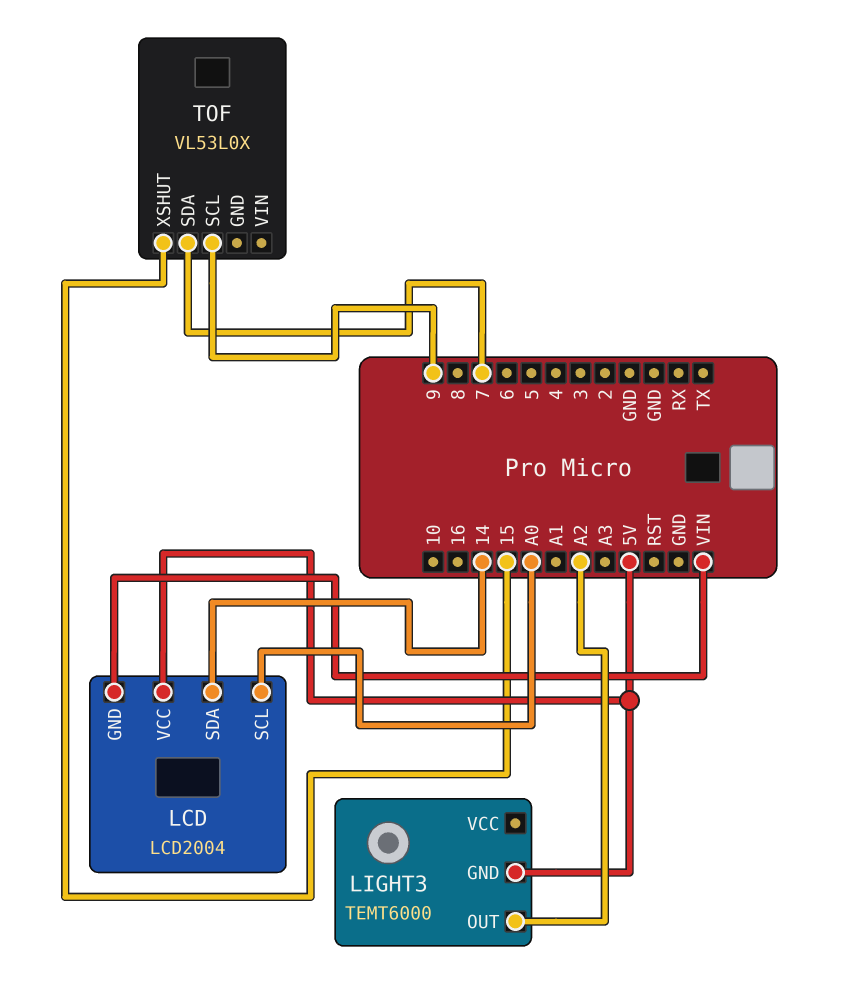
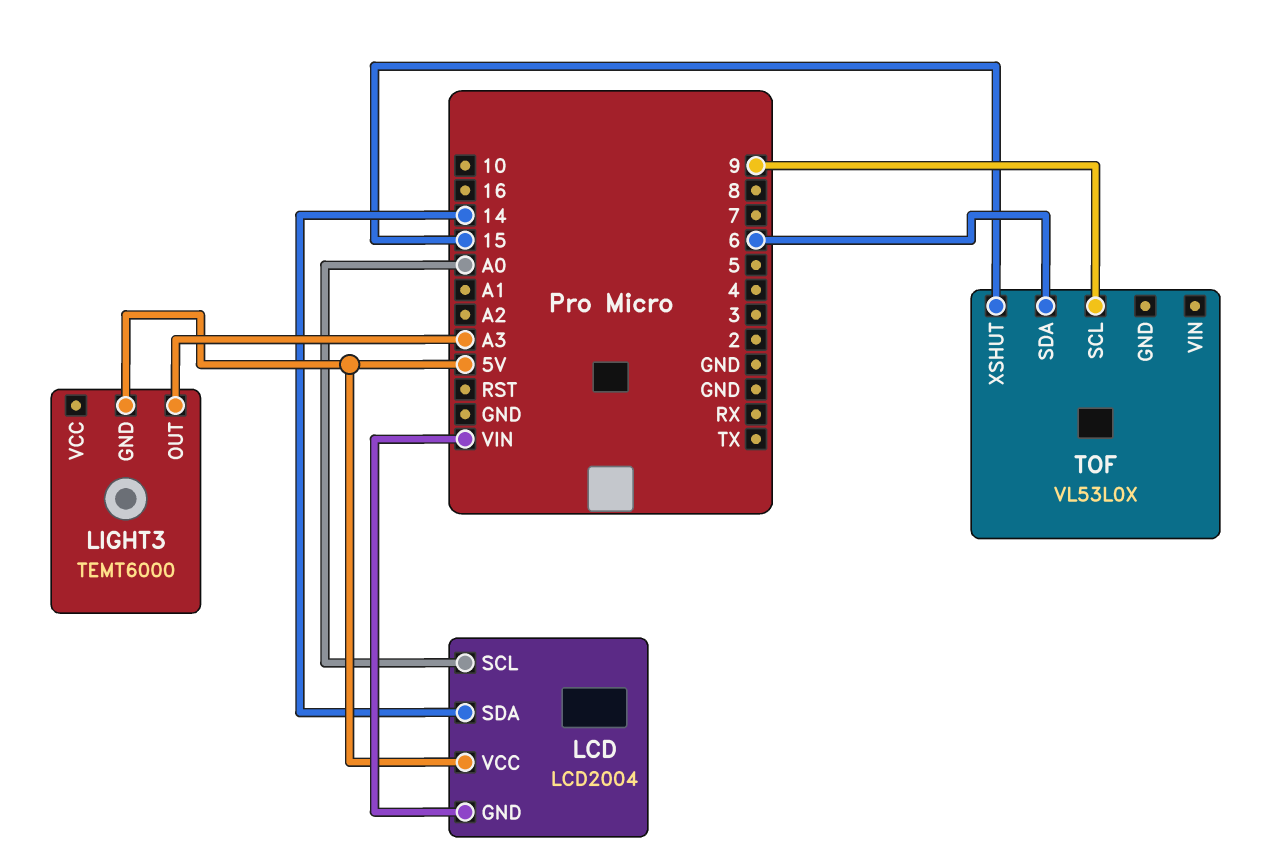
LIGHT3 pin OUT: A2 -> A3
TOF pin SDA: 7 -> 6

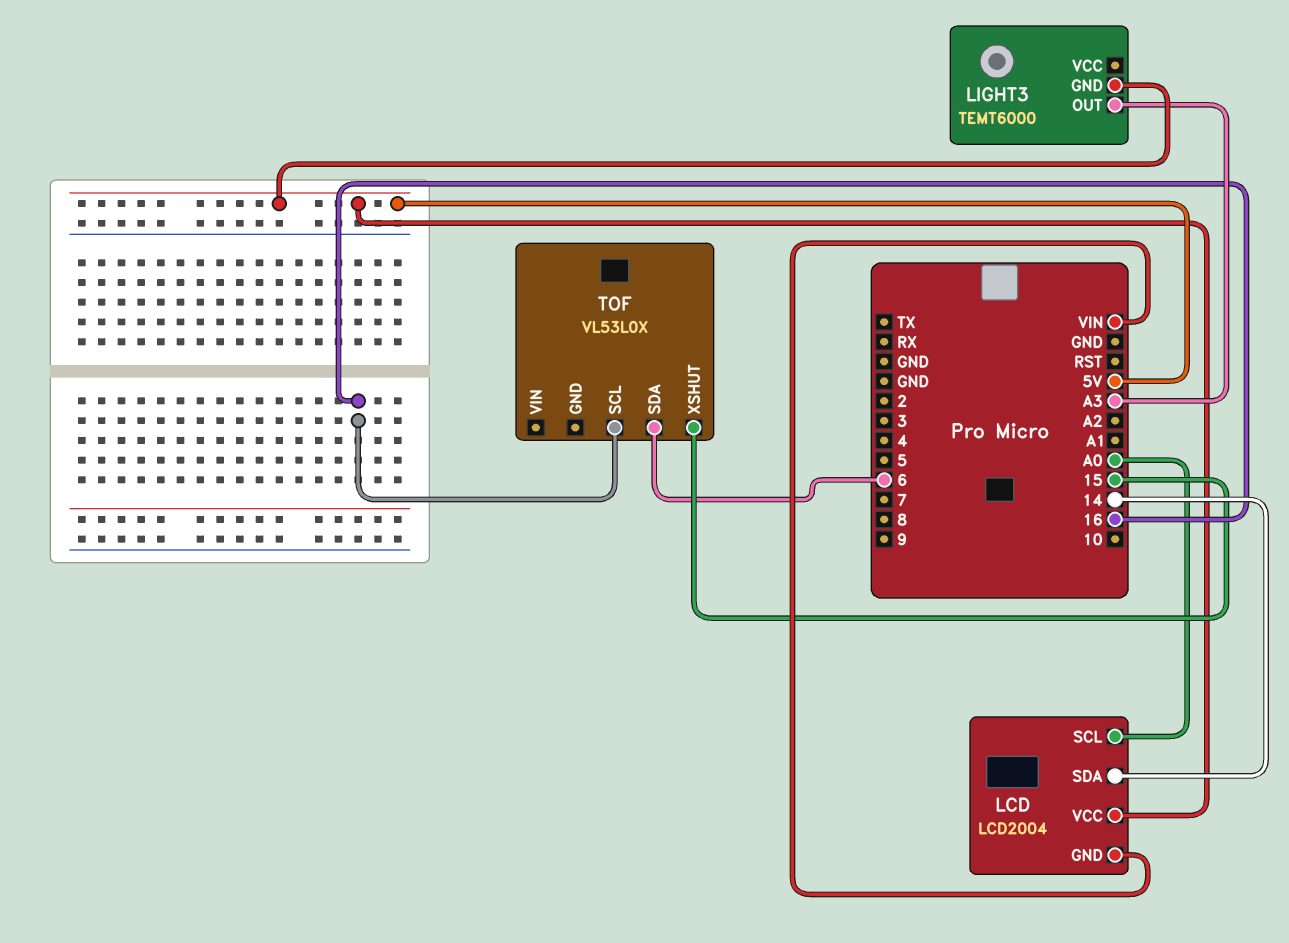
TOF pin SCL: 9 -> 16

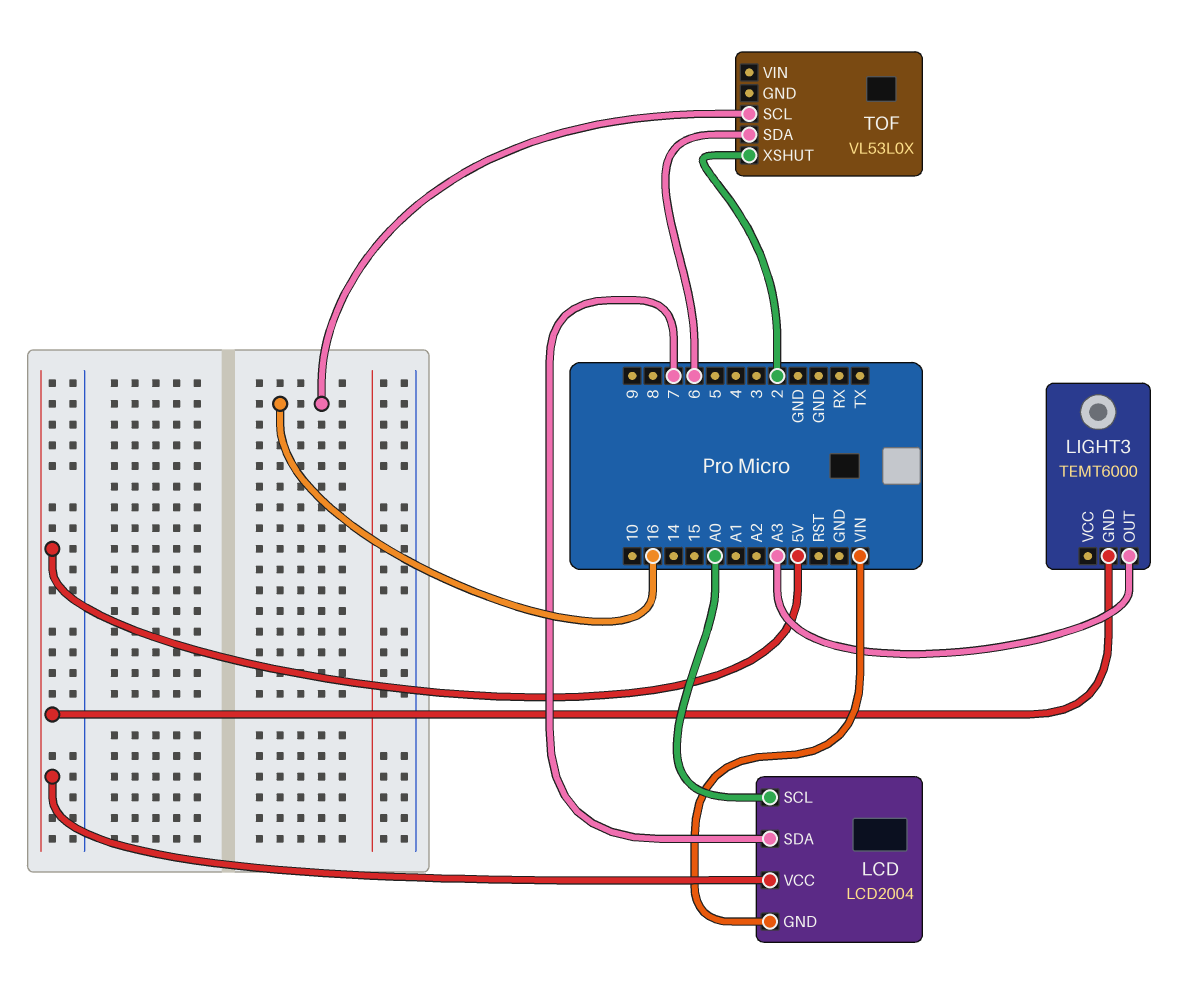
LCD pin SDA: 14 -> 7
TOF pin XSHUT: 15 -> 2

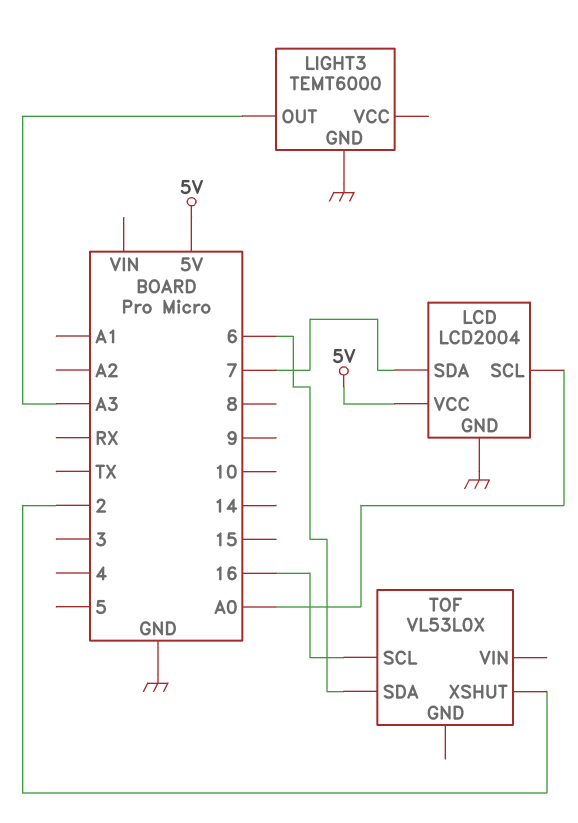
LCD pin GND: VIN -> GND
LIGHT3 pin GND: 5V -> GND

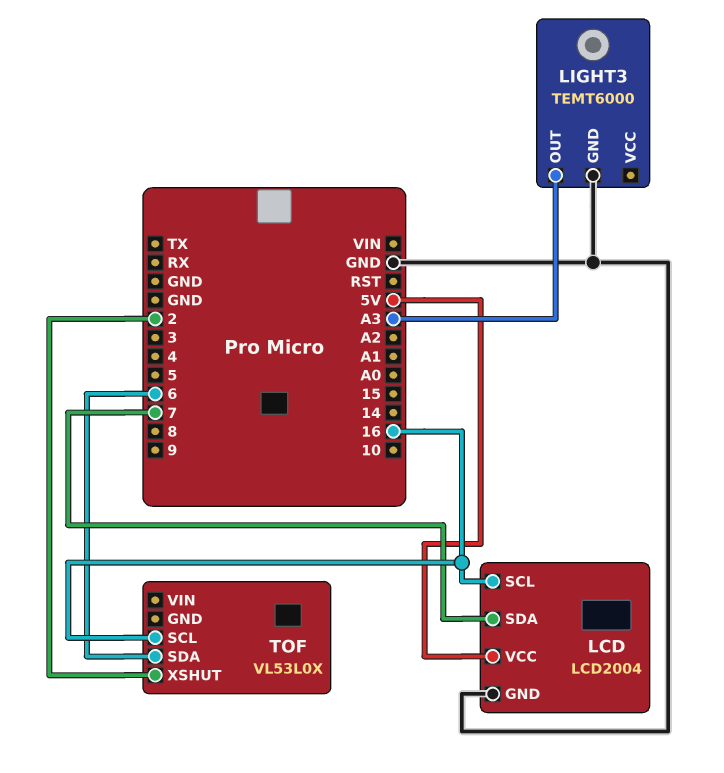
LCD pin SCL: A0 -> 16

